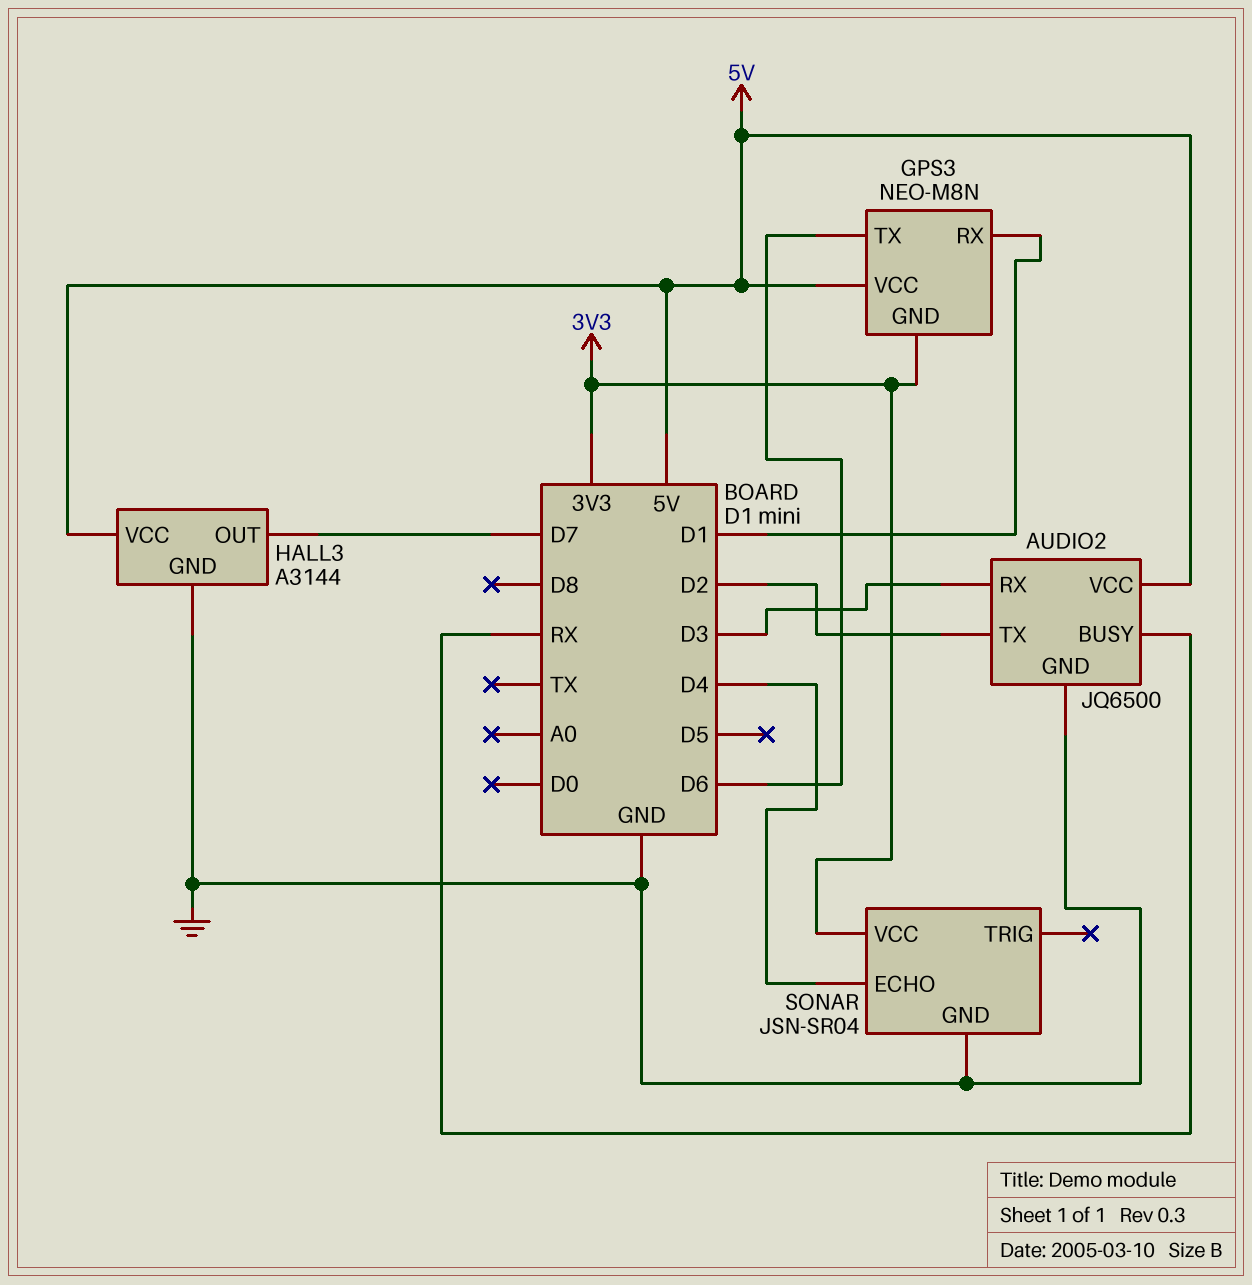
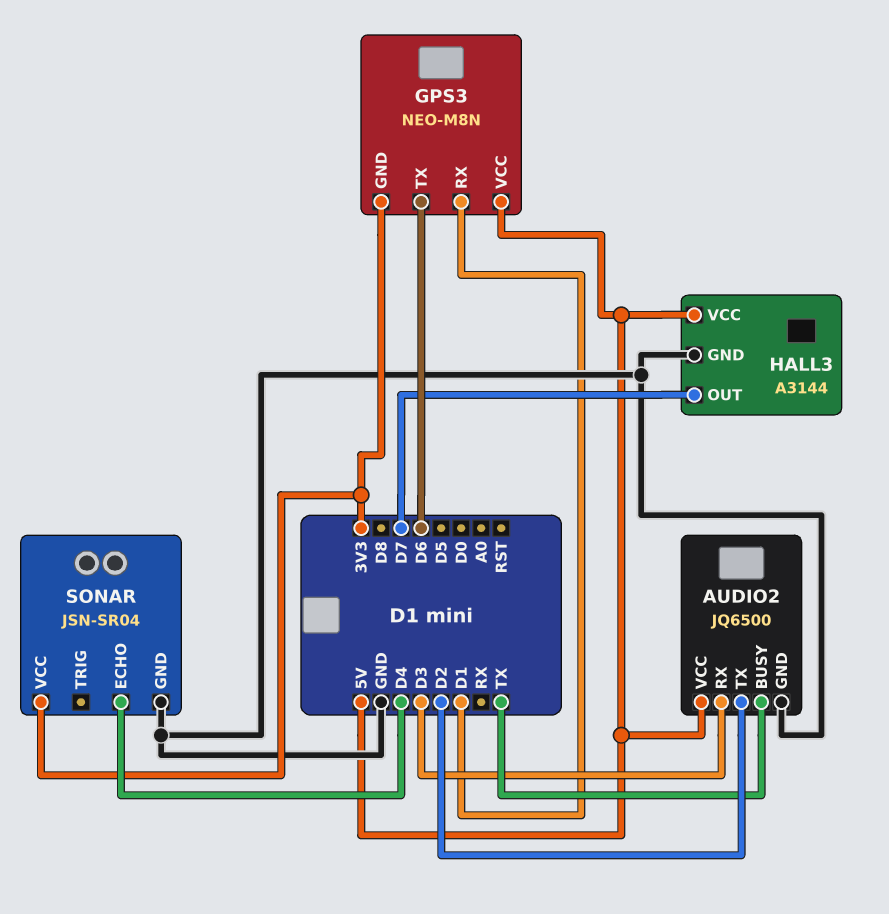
AUDIO2 pin BUSY: RX -> TX

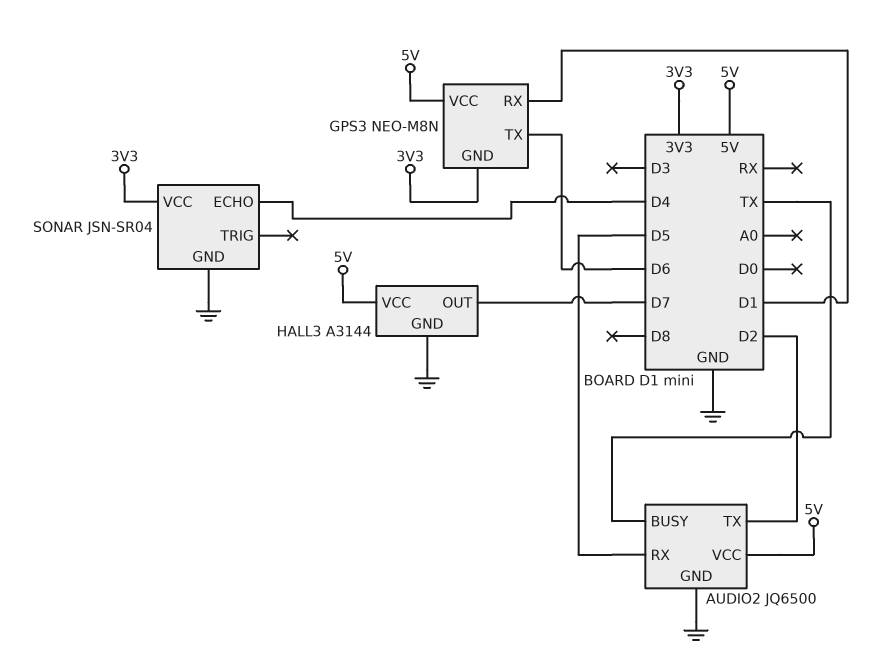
AUDIO2 pin RX: D3 -> D5

